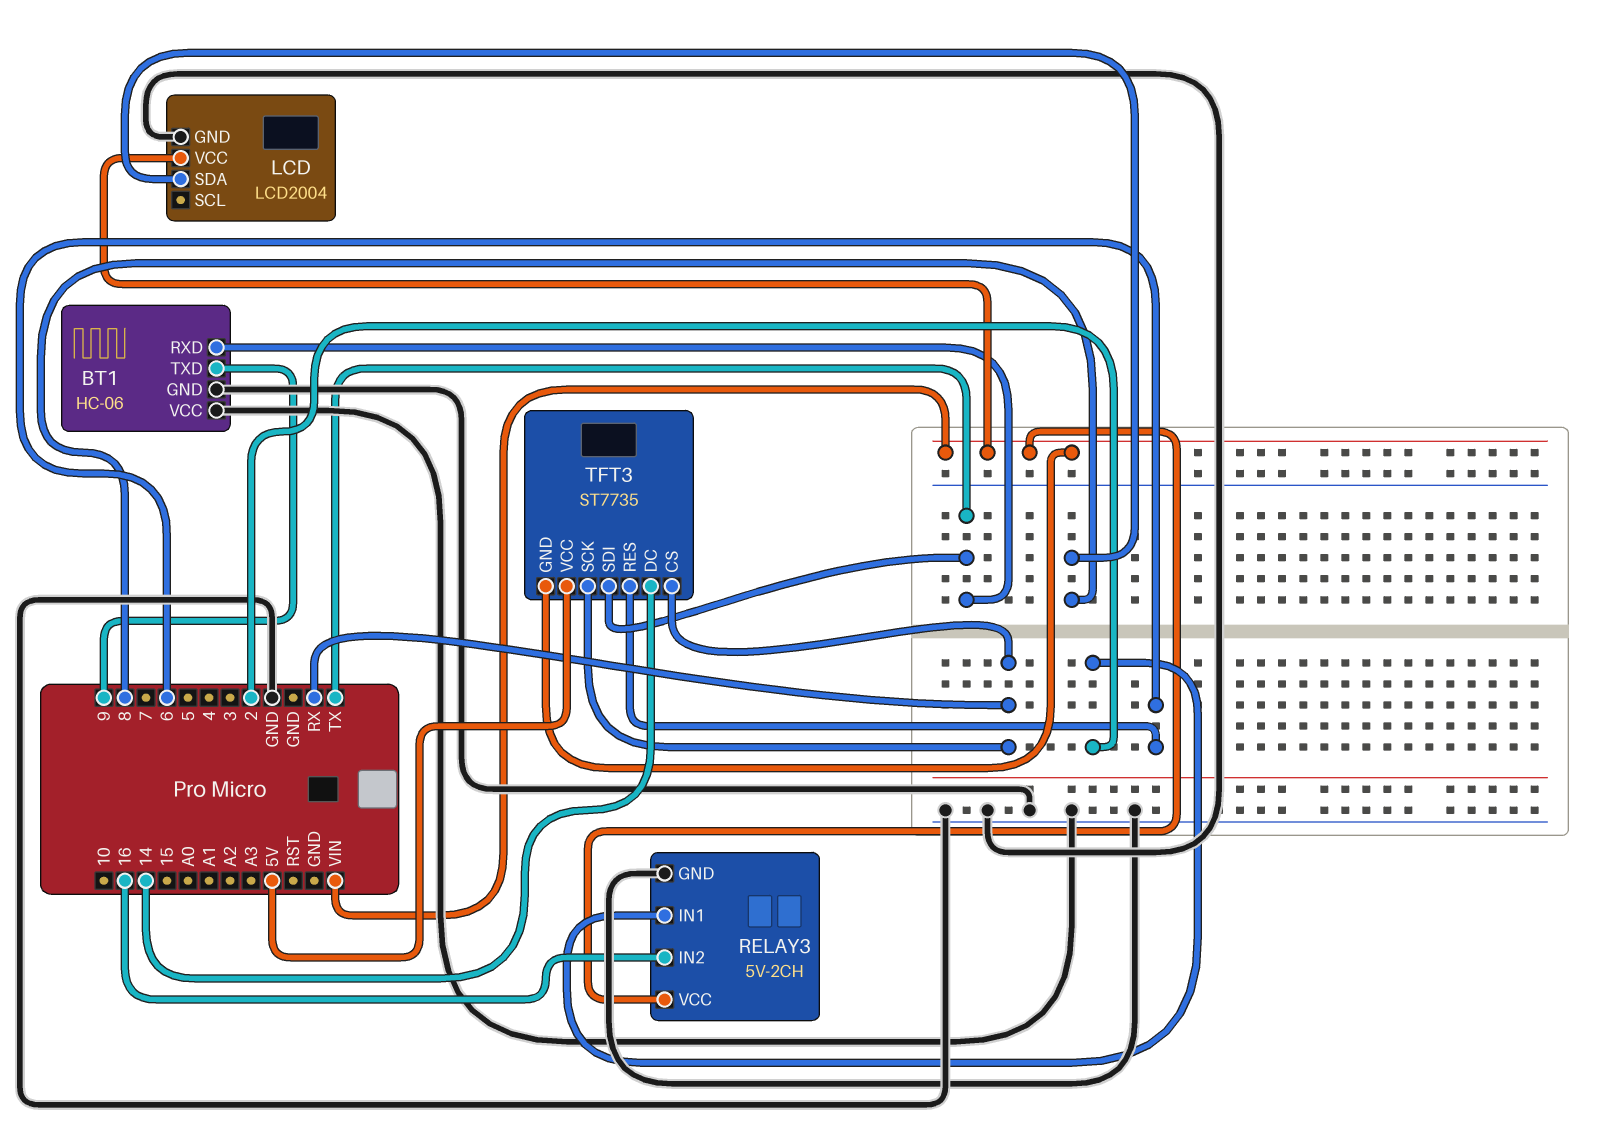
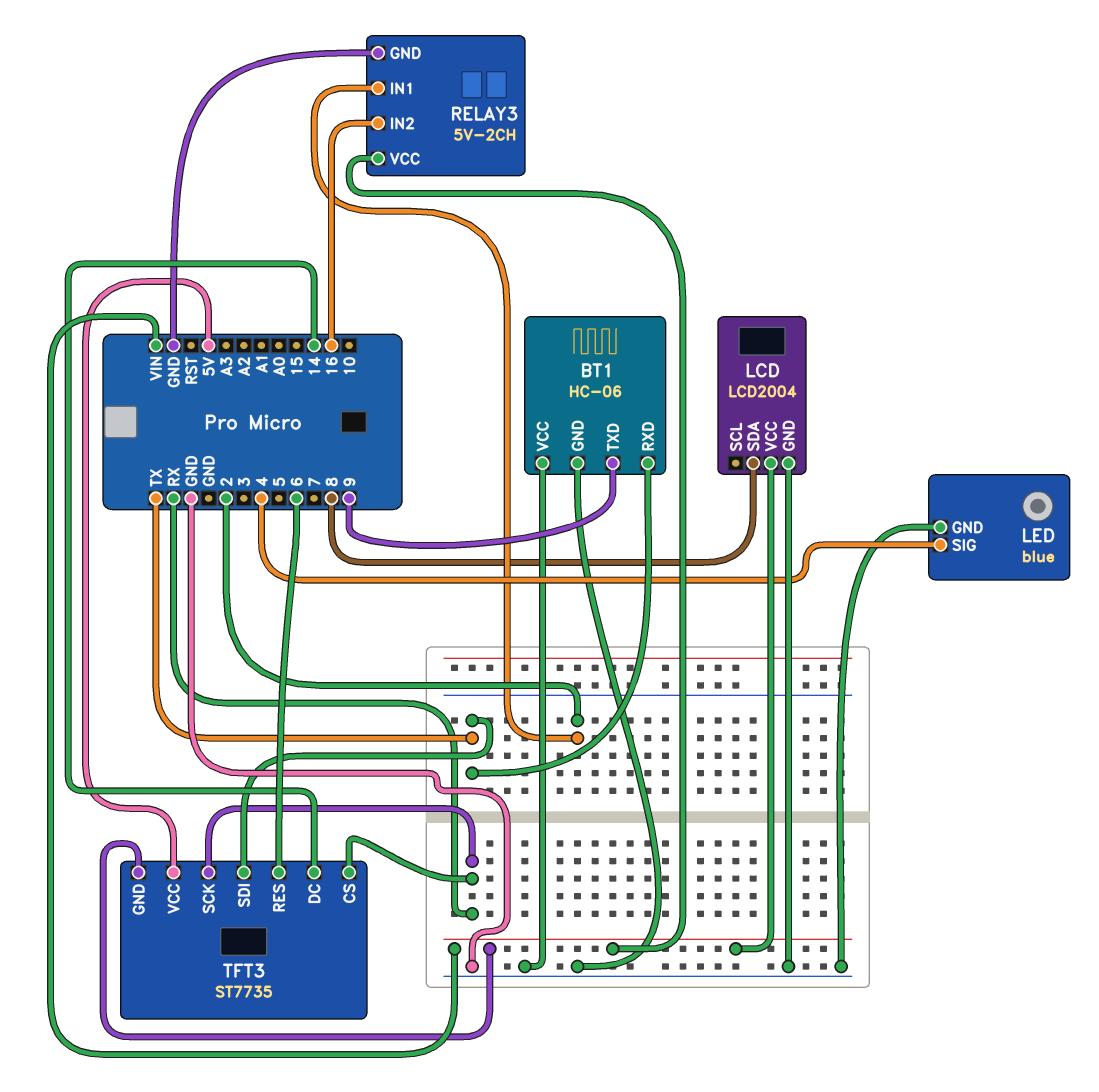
LED: none -> blue
LED pin GND: none -> GND
LED pin SIG: none -> 4

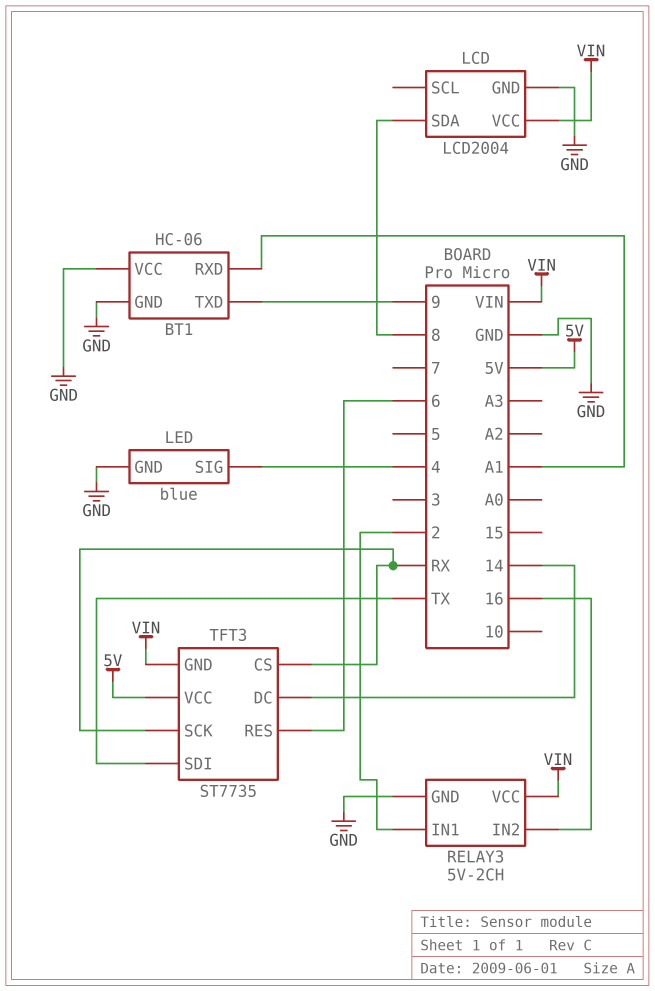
BT1 pin RXD: TX -> A1

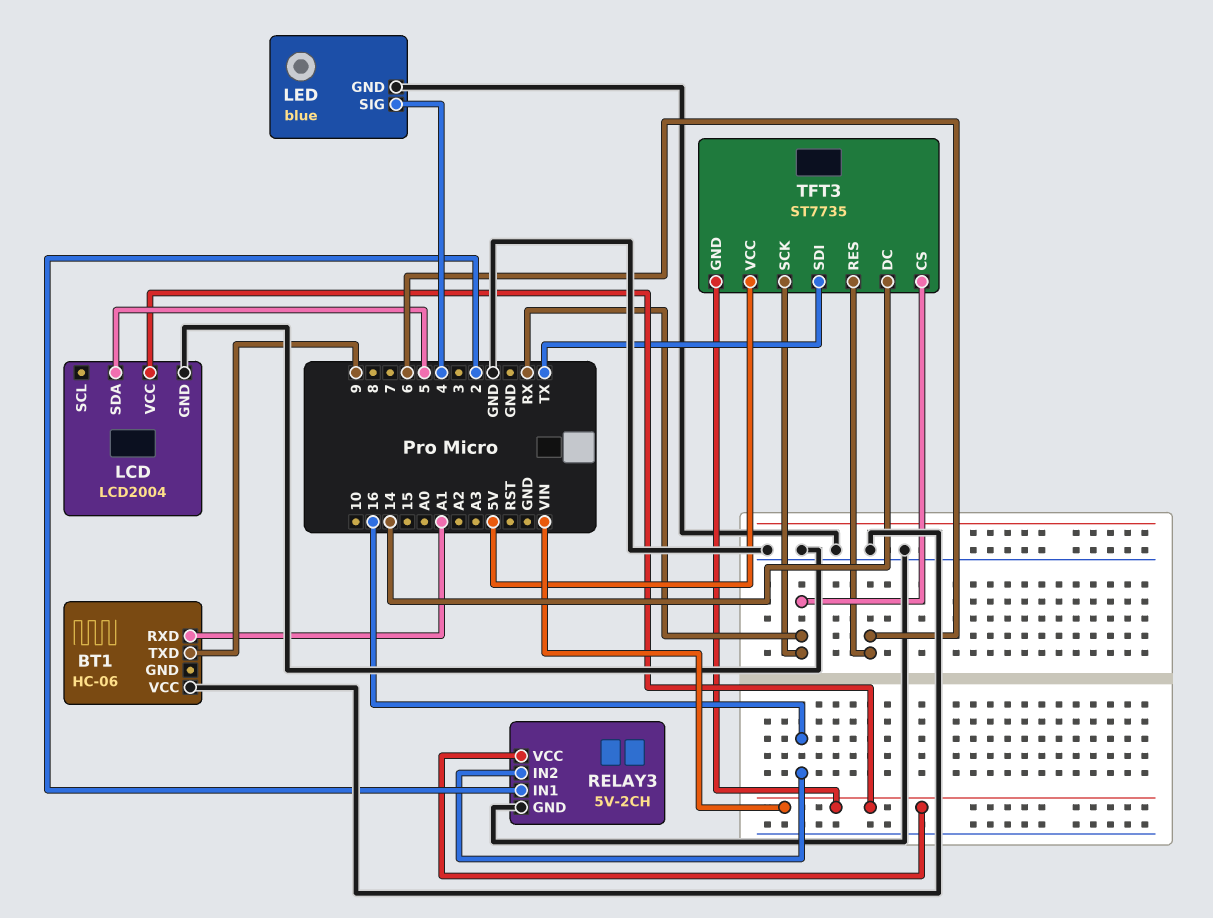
BT1 pin GND: GND -> none
LCD pin SDA: 8 -> 5

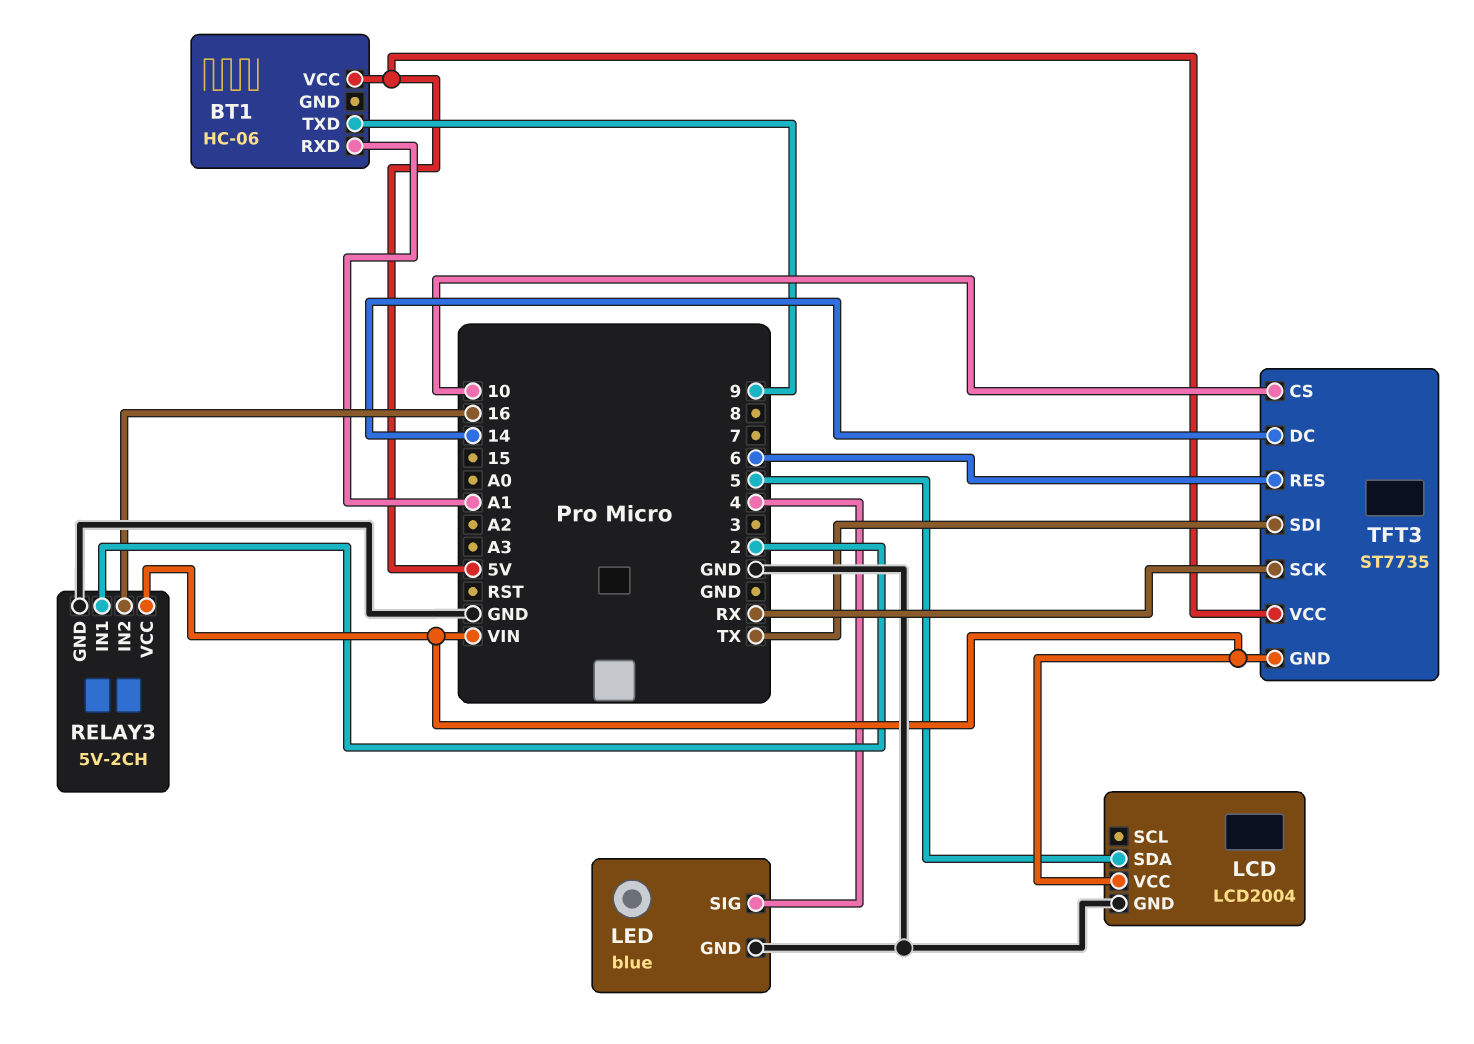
BT1 pin VCC: GND -> 5V
TFT3 pin CS: RX -> 10

